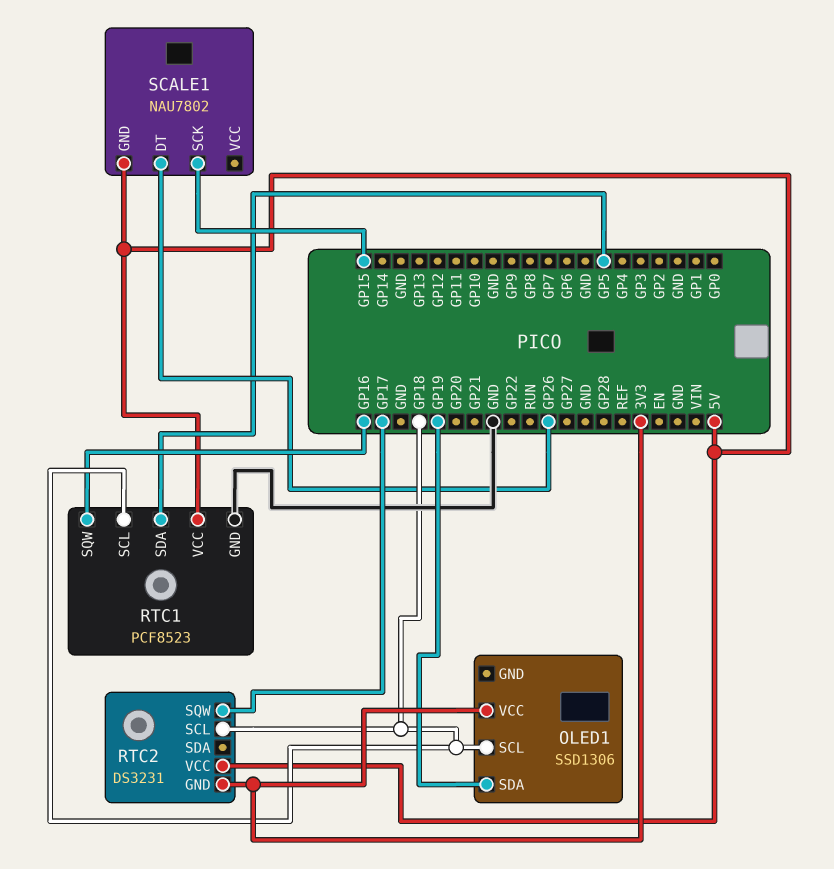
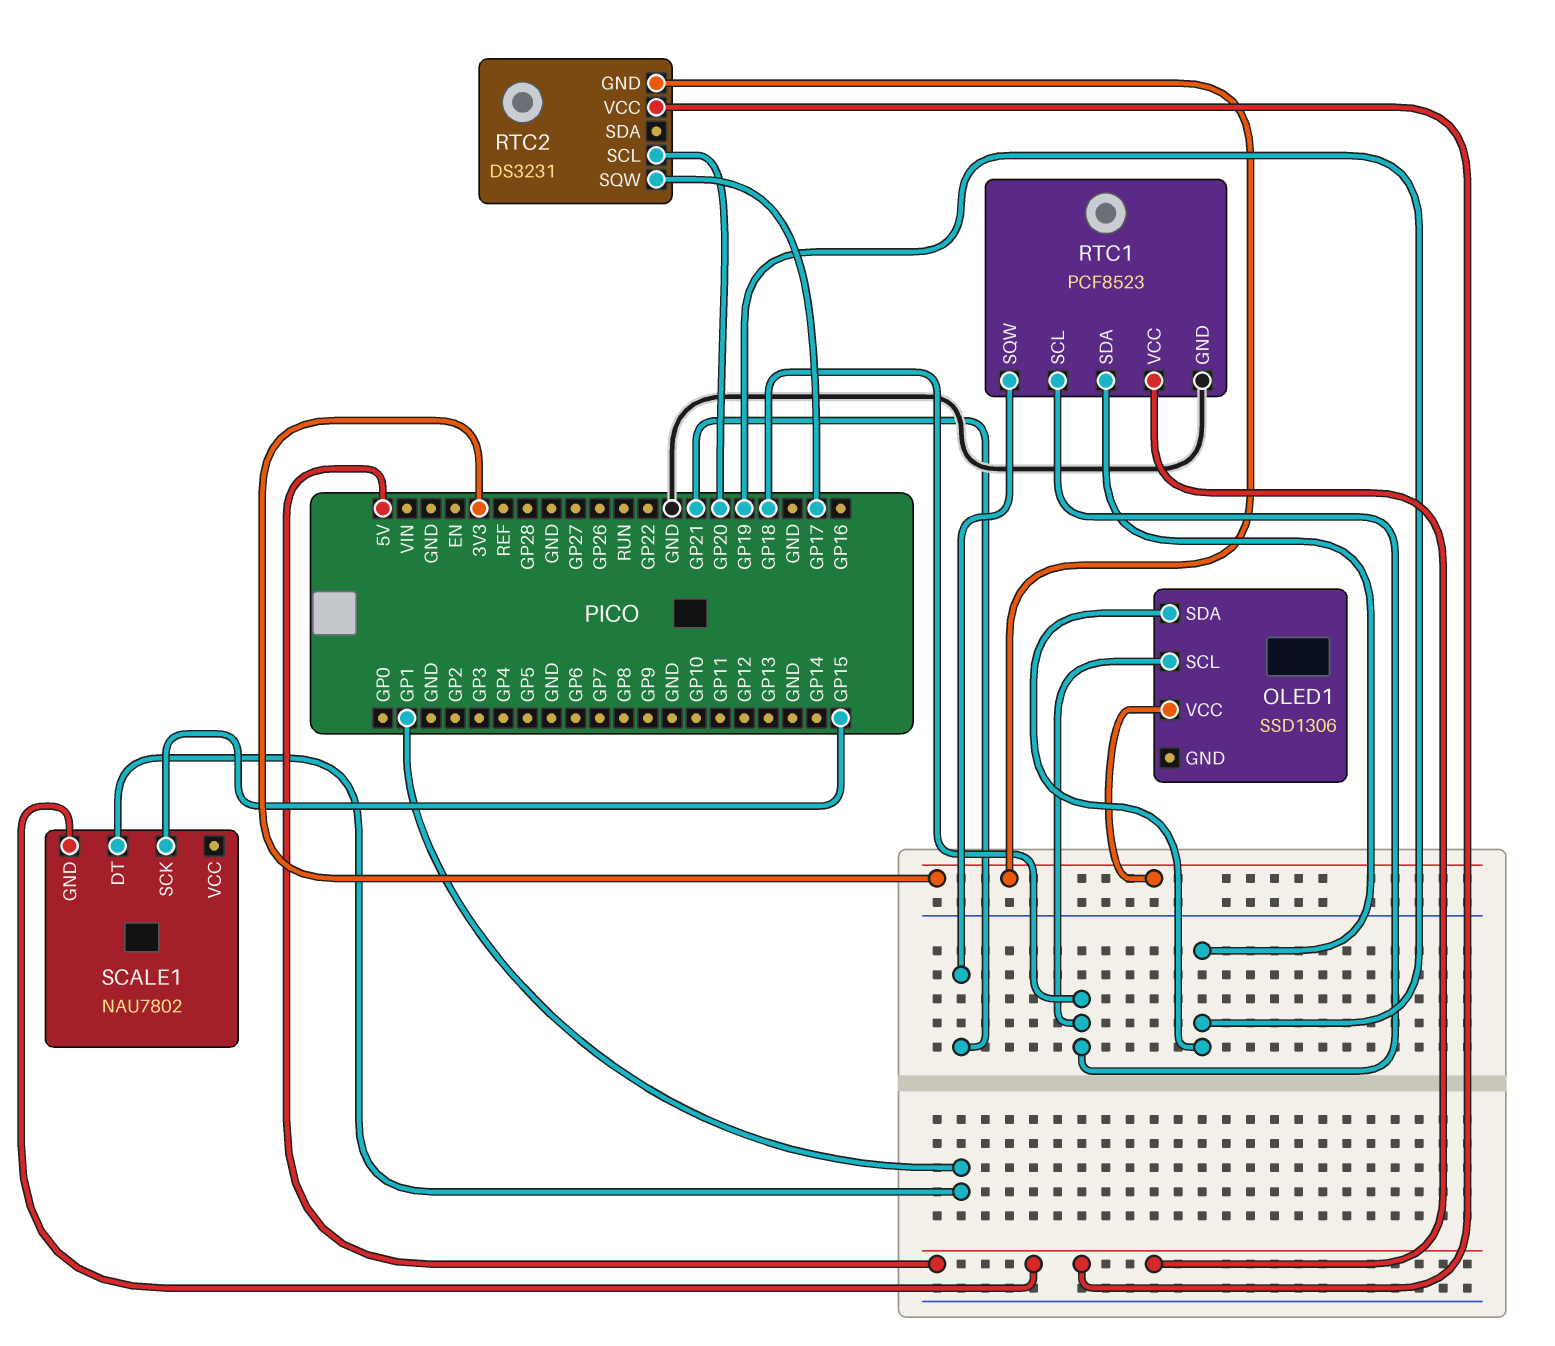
RTC1 pin SDA: GP5 -> GP19
RTC1 pin SQW: GP16 -> GP21
RTC2 pin SCL: GP18 -> GP20
SCALE1 pin DT: GP26 -> GP1

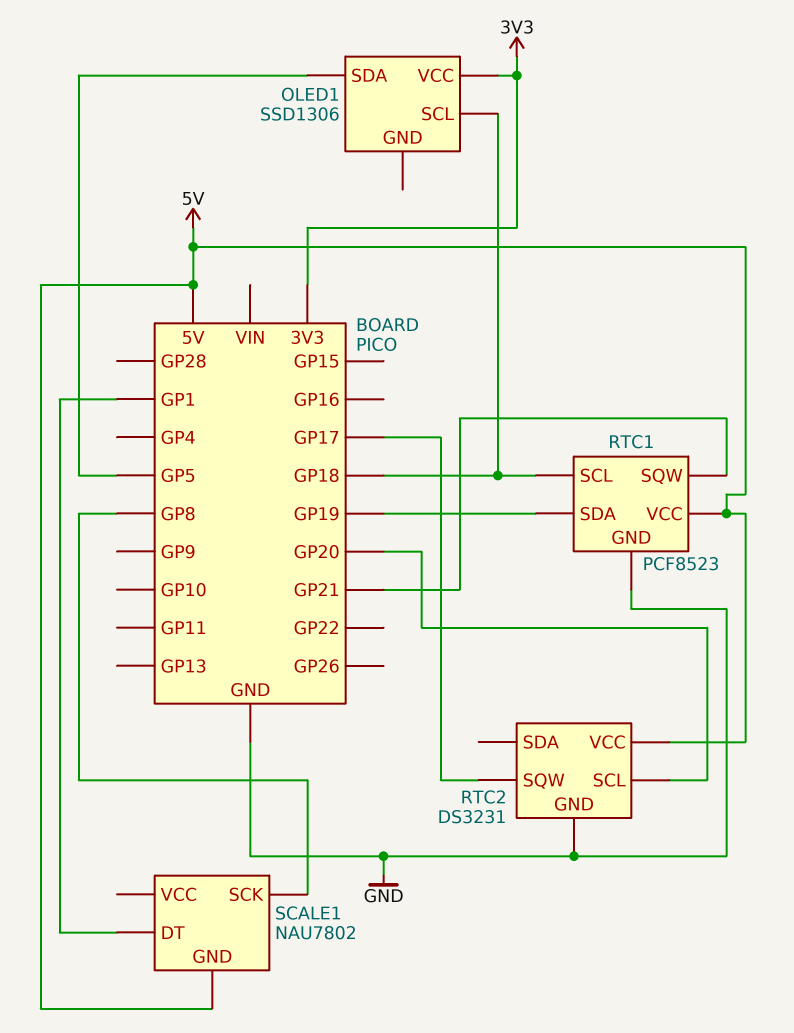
OLED1 pin SDA: GP19 -> GP5
RTC2 pin GND: 3V3 -> GND
SCALE1 pin SCK: GP15 -> GP8

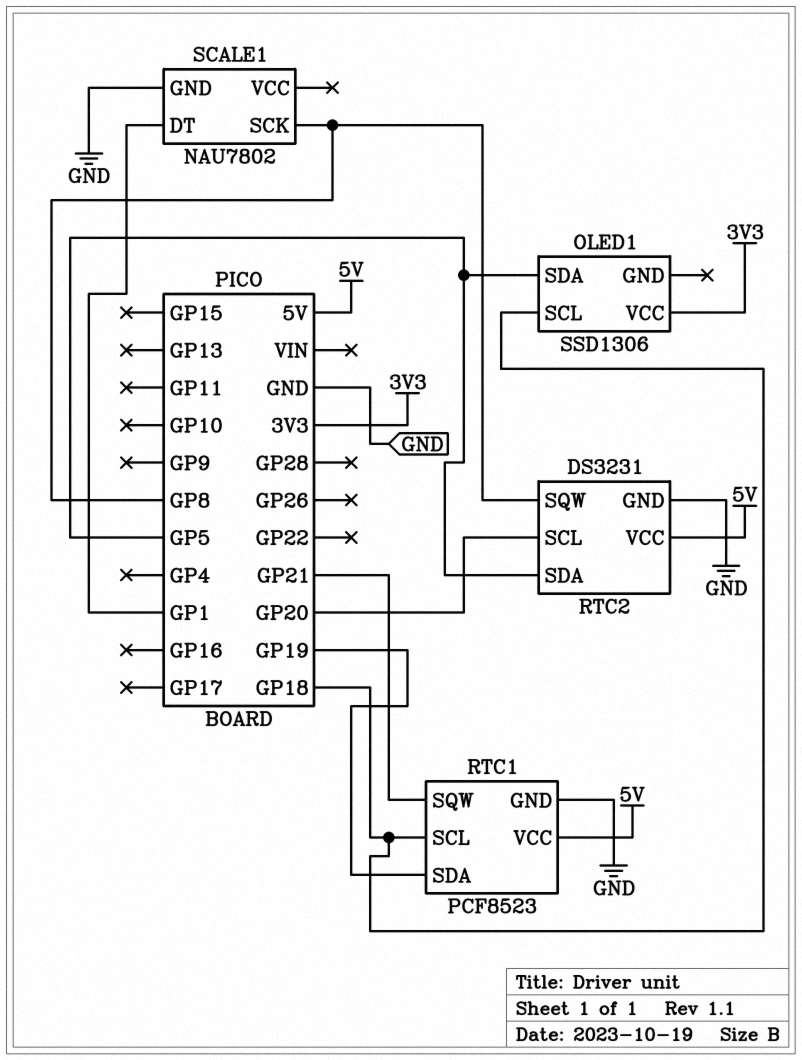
RTC2 pin SDA: none -> GP5
RTC2 pin SQW: GP17 -> GP8
SCALE1 pin GND: 5V -> GND

